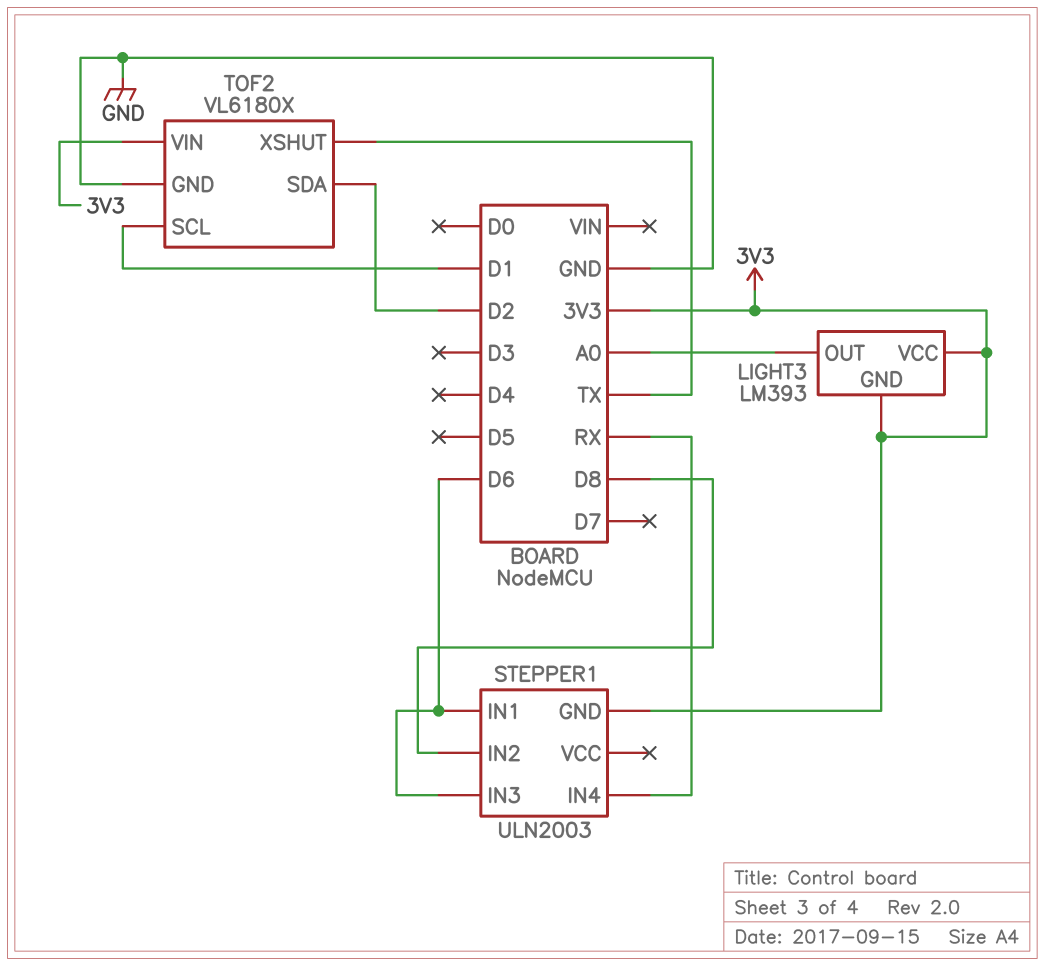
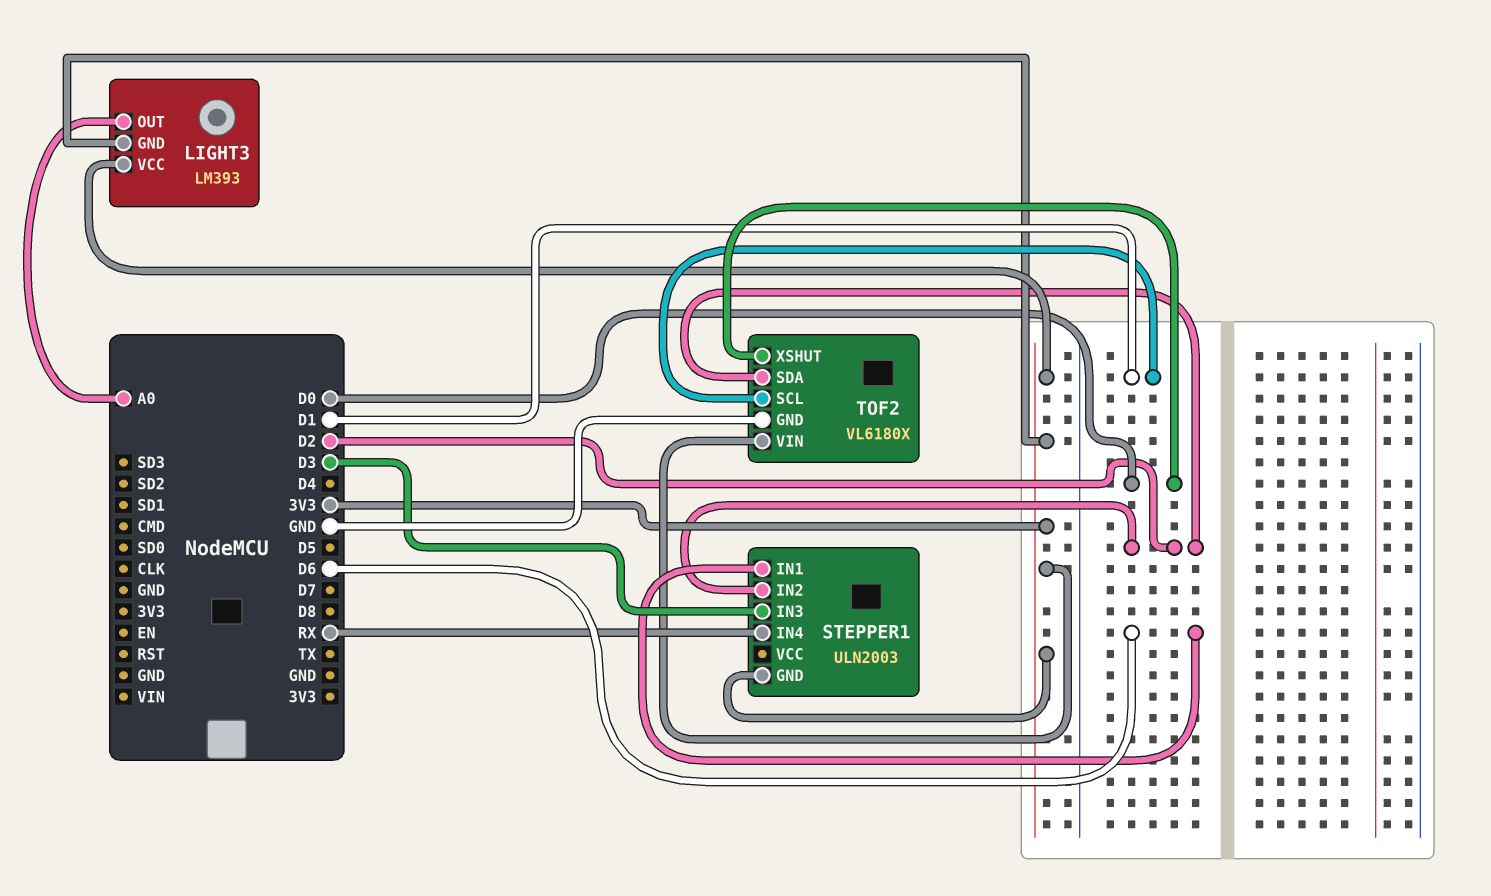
STEPPER1 pin IN2: D8 -> D2
STEPPER1 pin IN3: D6 -> D3
TOF2 pin XSHUT: TX -> D0

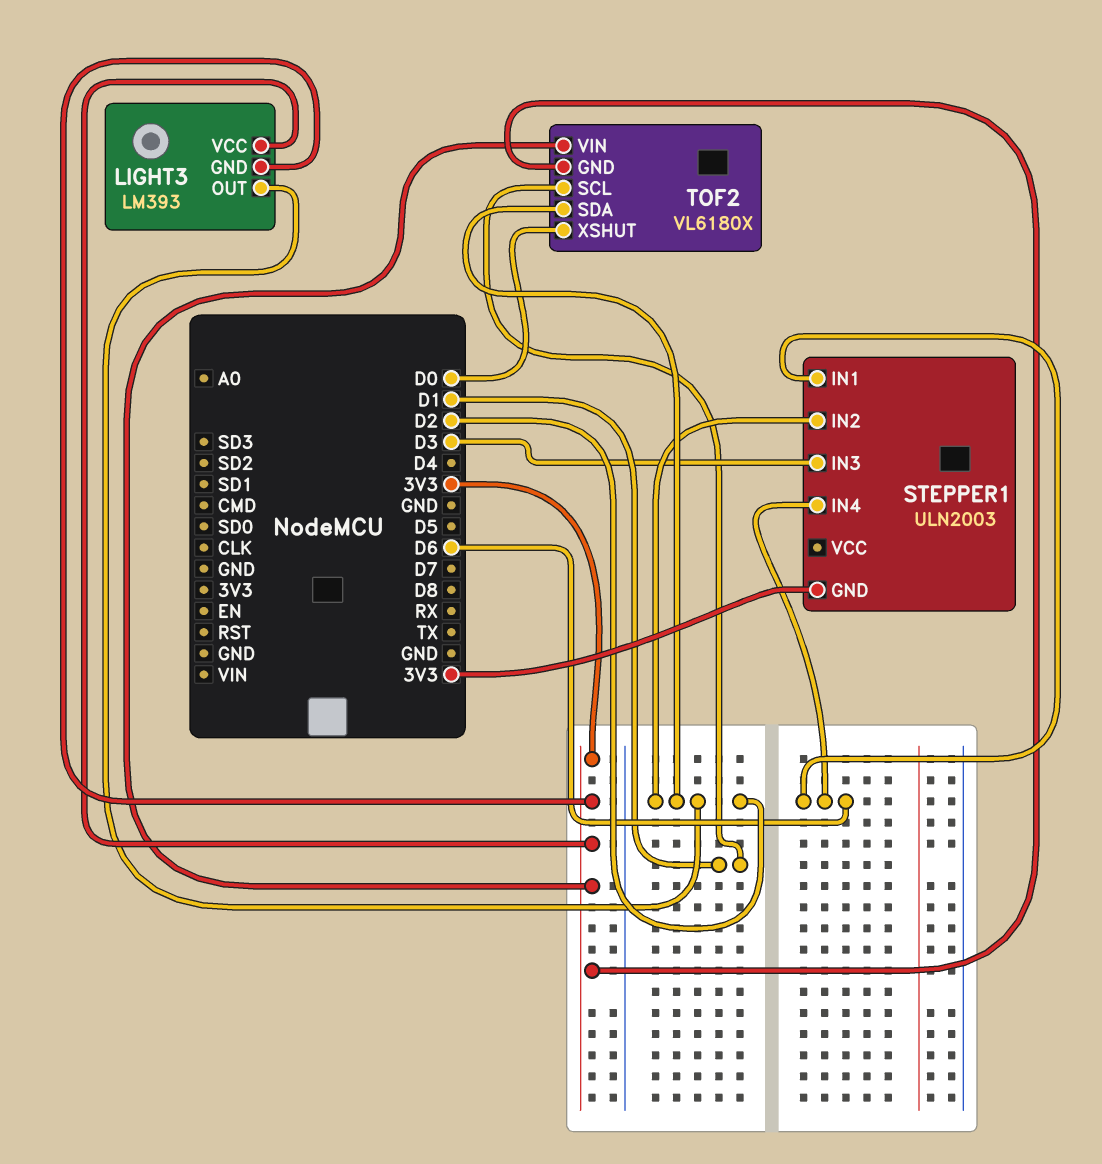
LIGHT3 pin OUT: A0 -> D2
STEPPER1 pin IN4: RX -> D6
TOF2 pin GND: GND -> 3V3

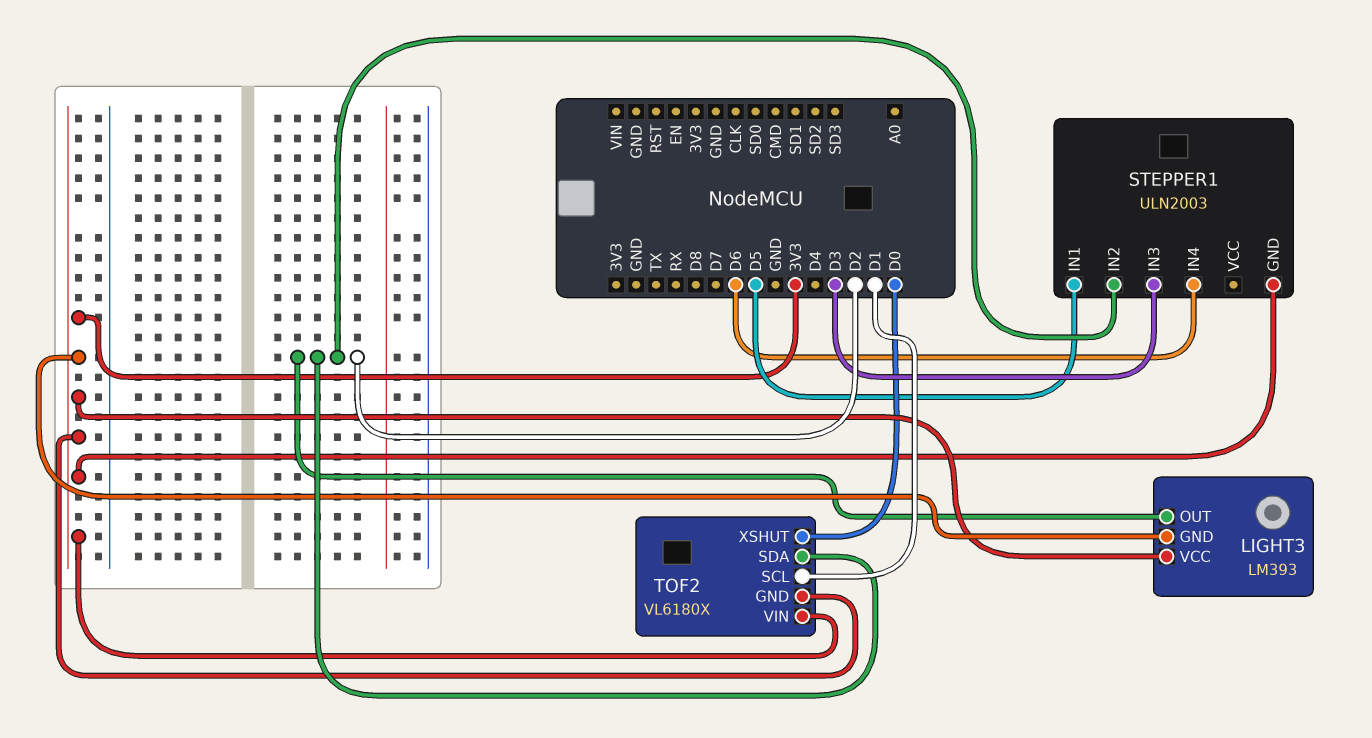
STEPPER1 pin IN1: D6 -> D5

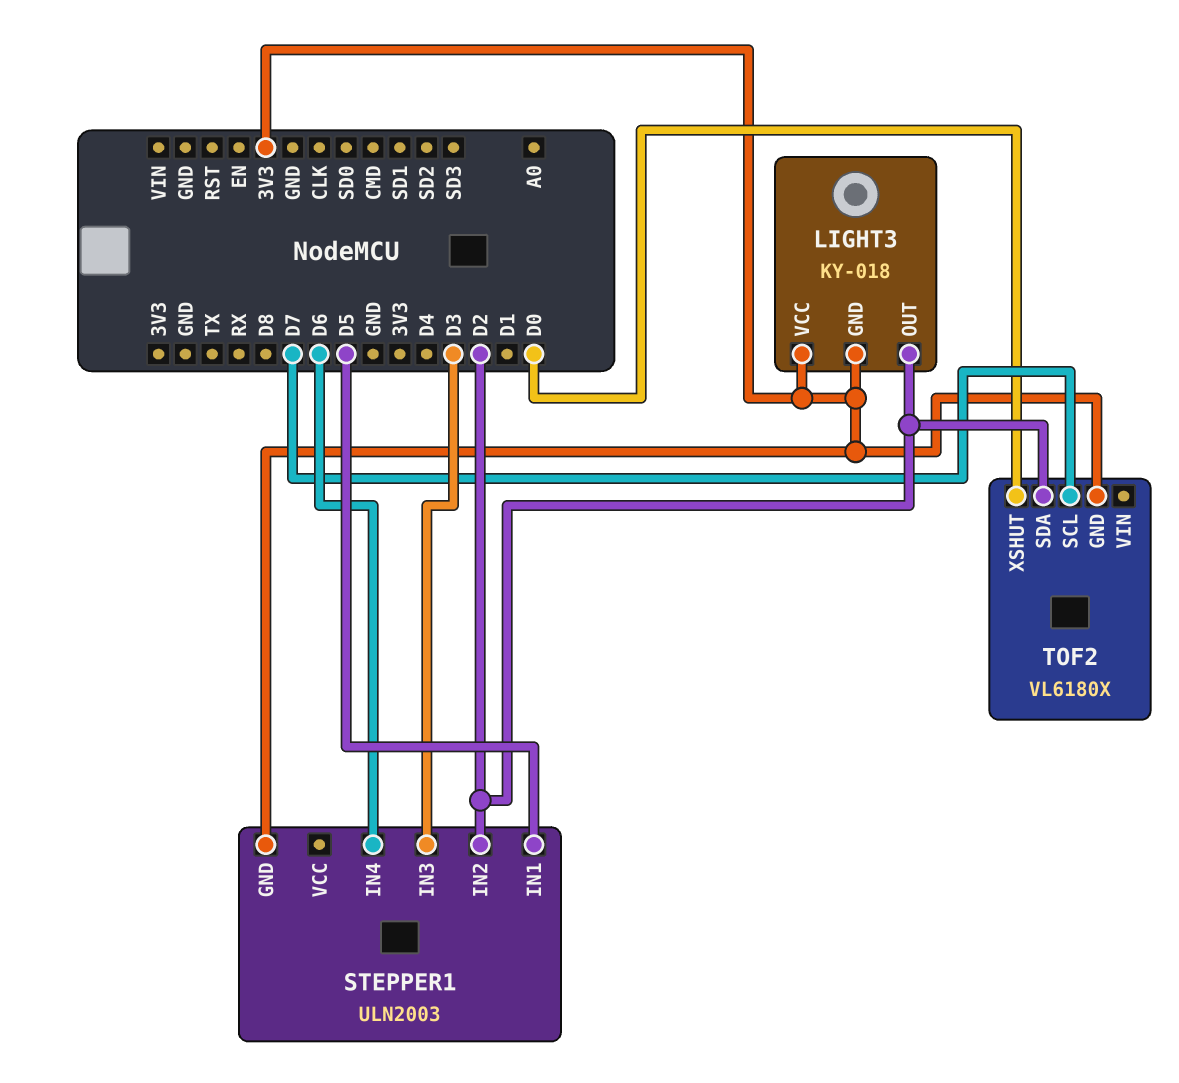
LIGHT3: LM393 -> KY-018
TOF2 pin SCL: D1 -> D7
TOF2 pin VIN: 3V3 -> none

